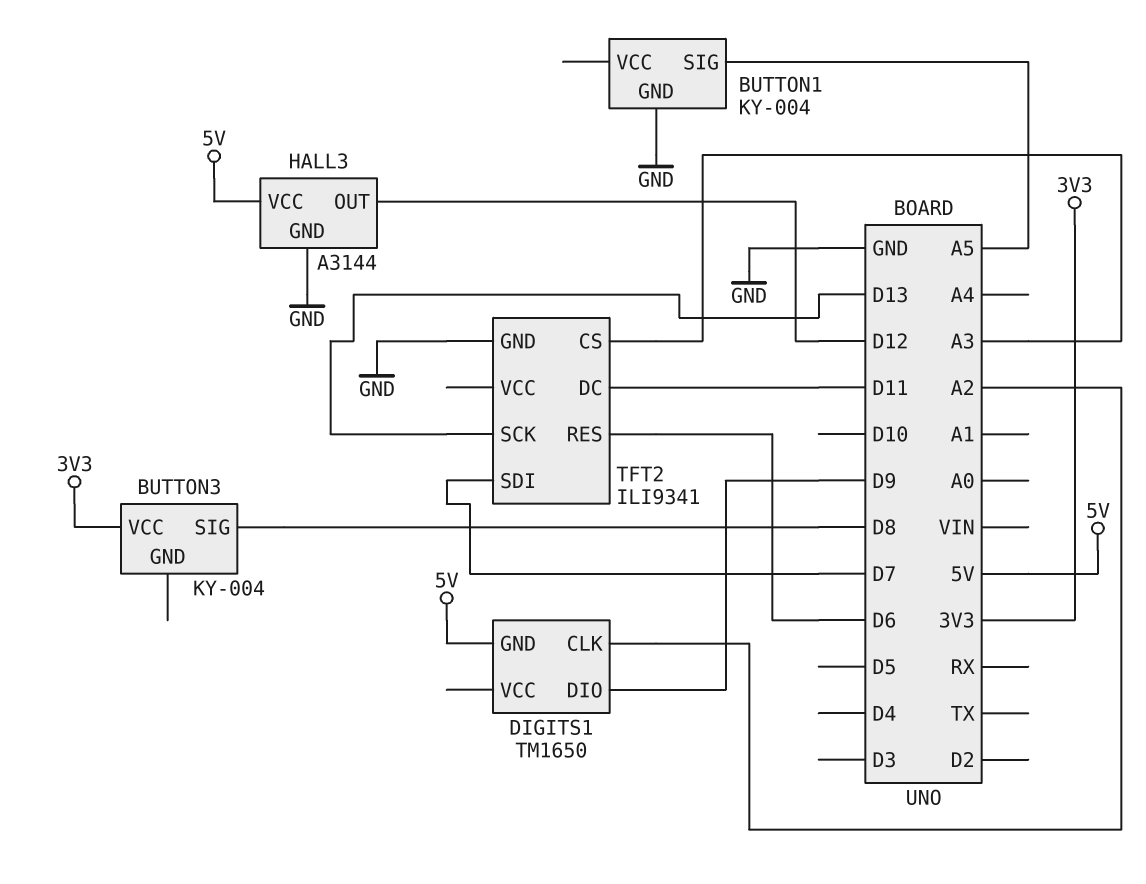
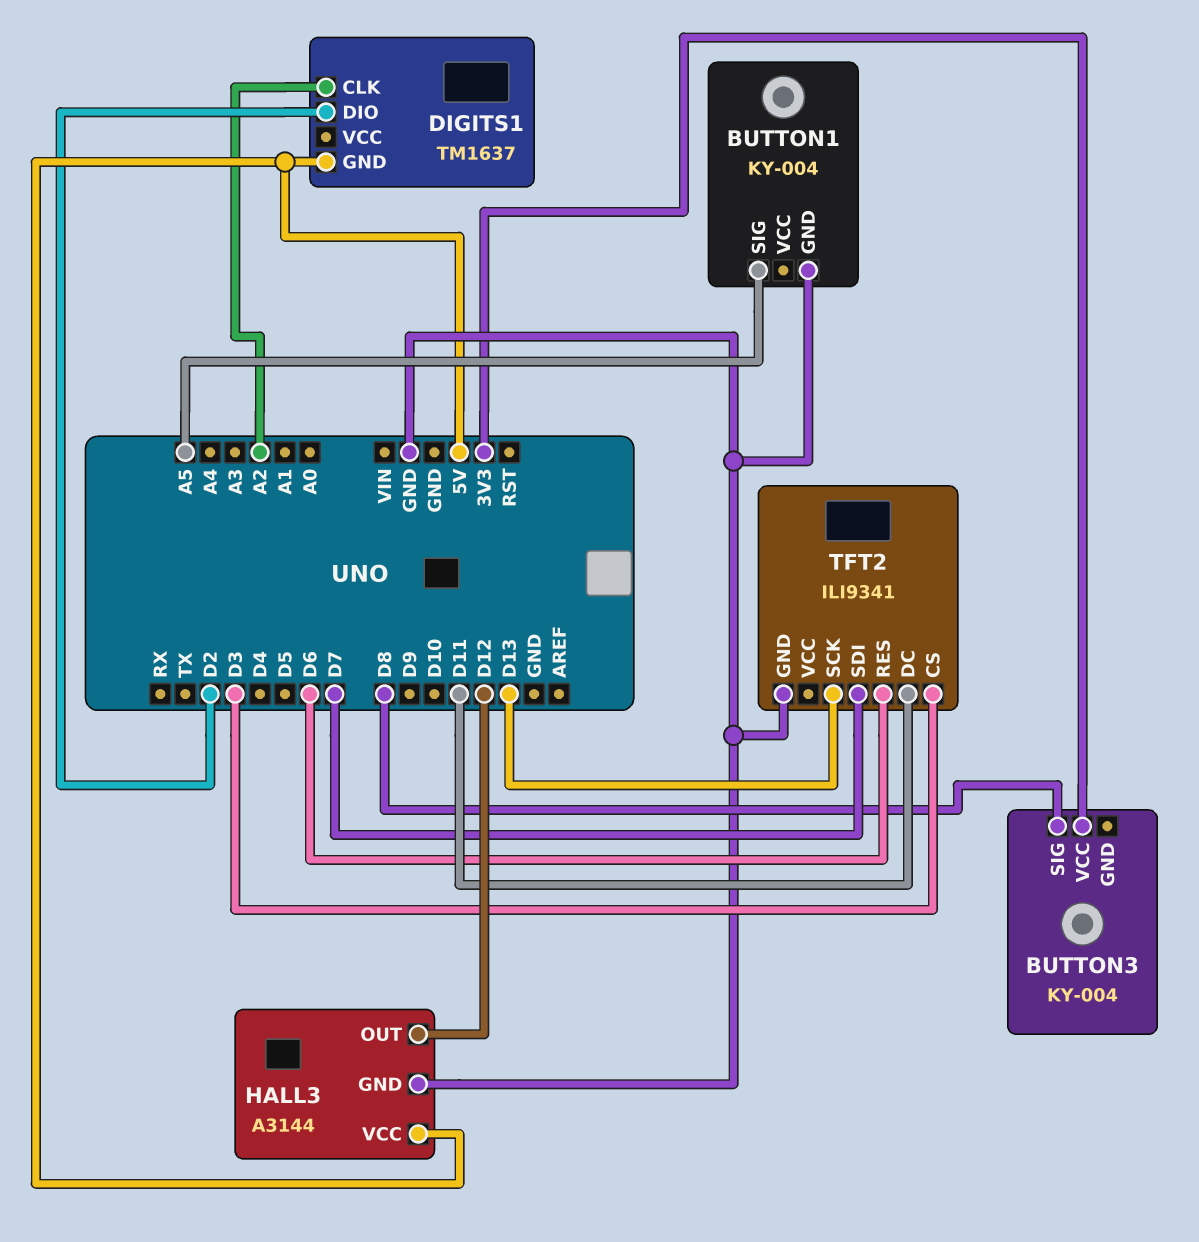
DIGITS1: TM1650 -> TM1637
DIGITS1 pin DIO: D9 -> D2
TFT2 pin CS: A3 -> D3

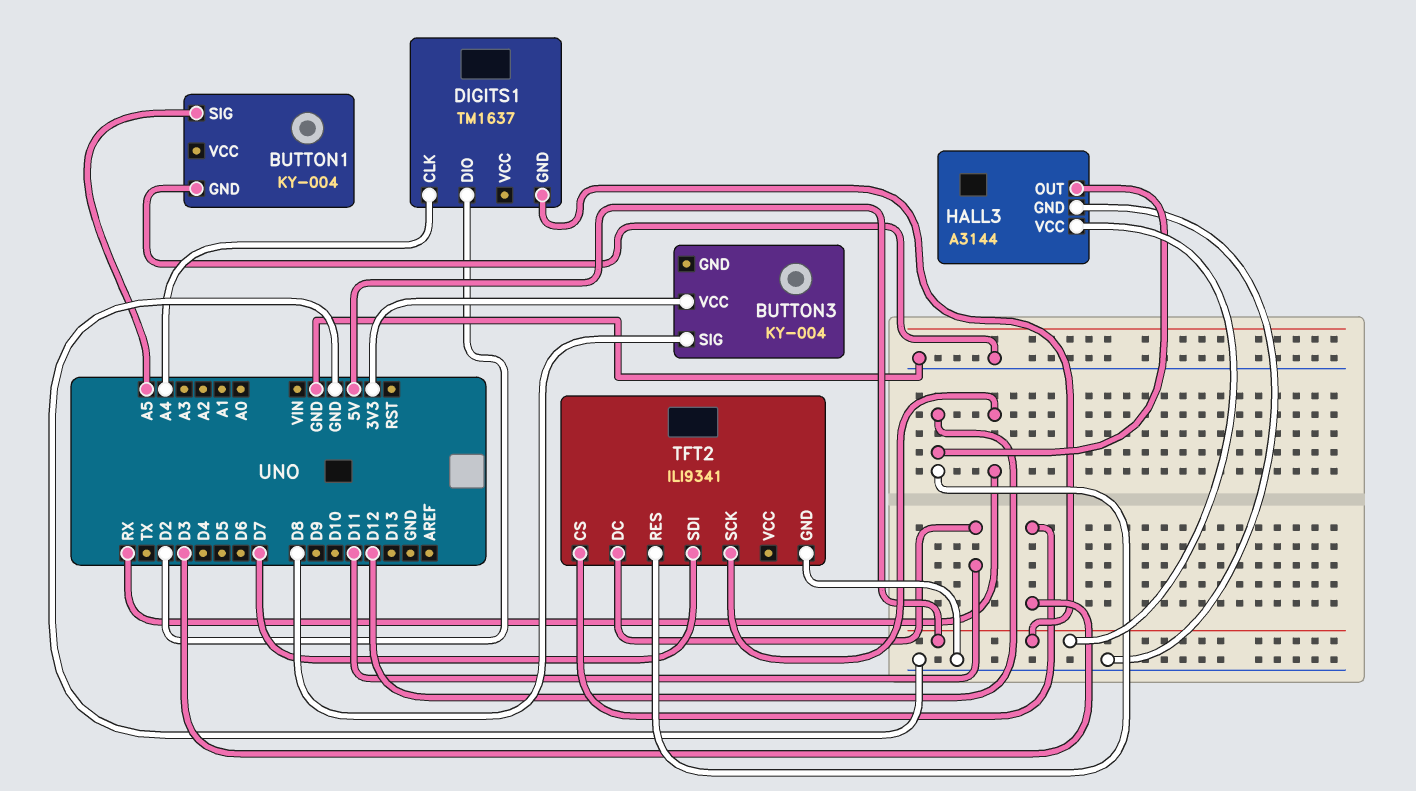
DIGITS1 pin CLK: A2 -> A4
TFT2 pin RES: D6 -> D12
TFT2 pin SCK: D13 -> RX

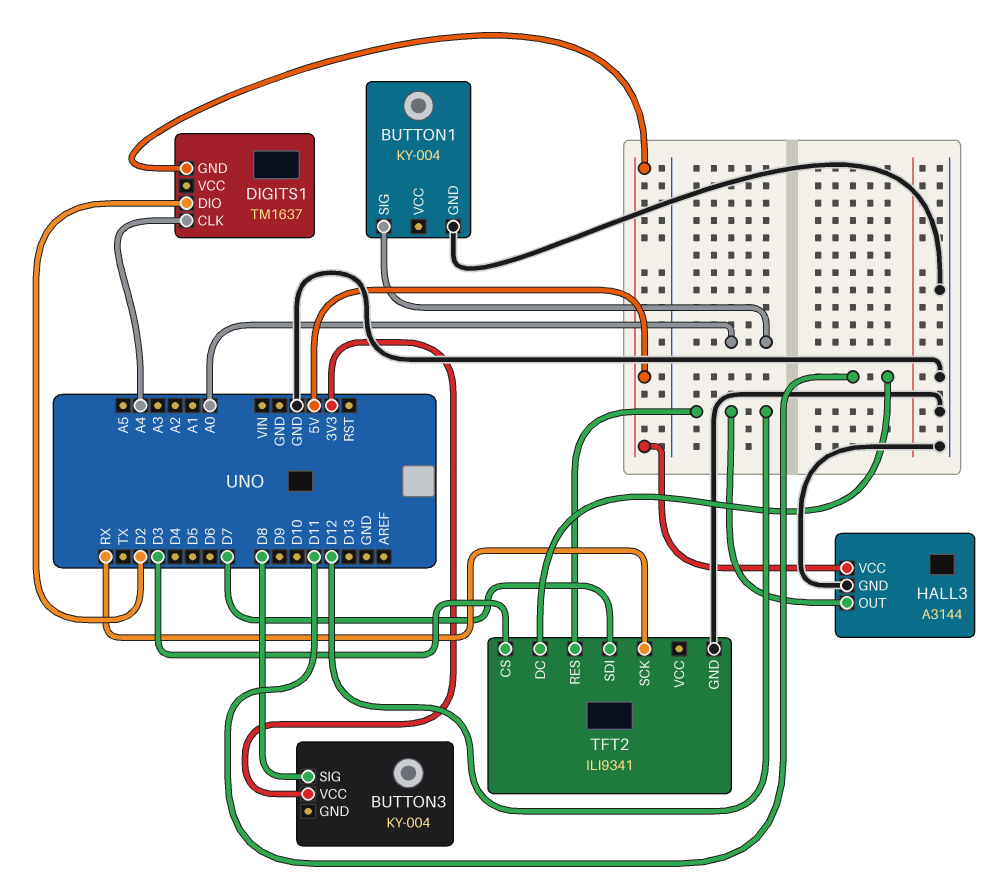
BUTTON1 pin SIG: A5 -> A0

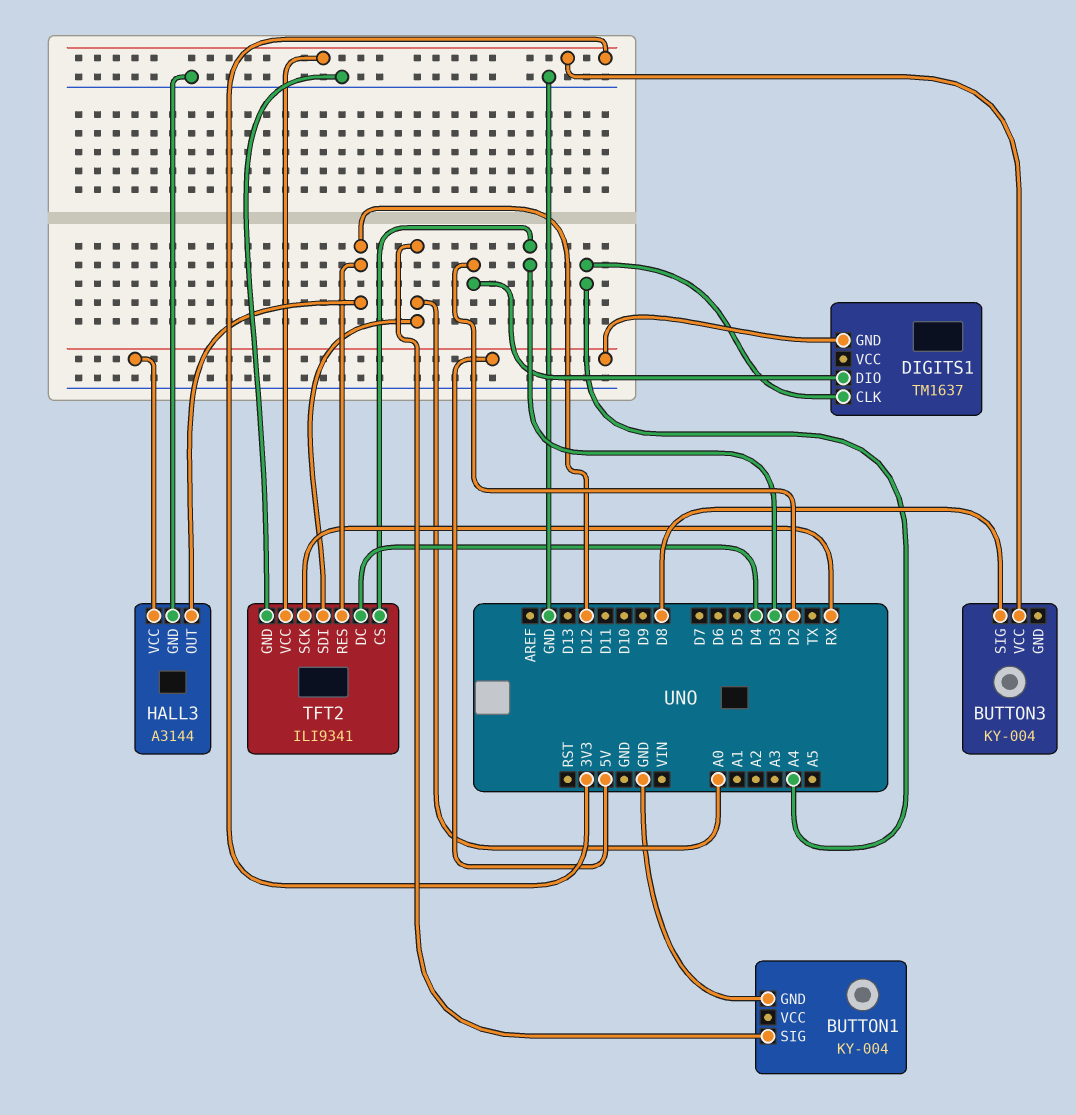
TFT2 pin DC: D11 -> D4
TFT2 pin SDI: D7 -> A0
TFT2 pin VCC: none -> 3V3

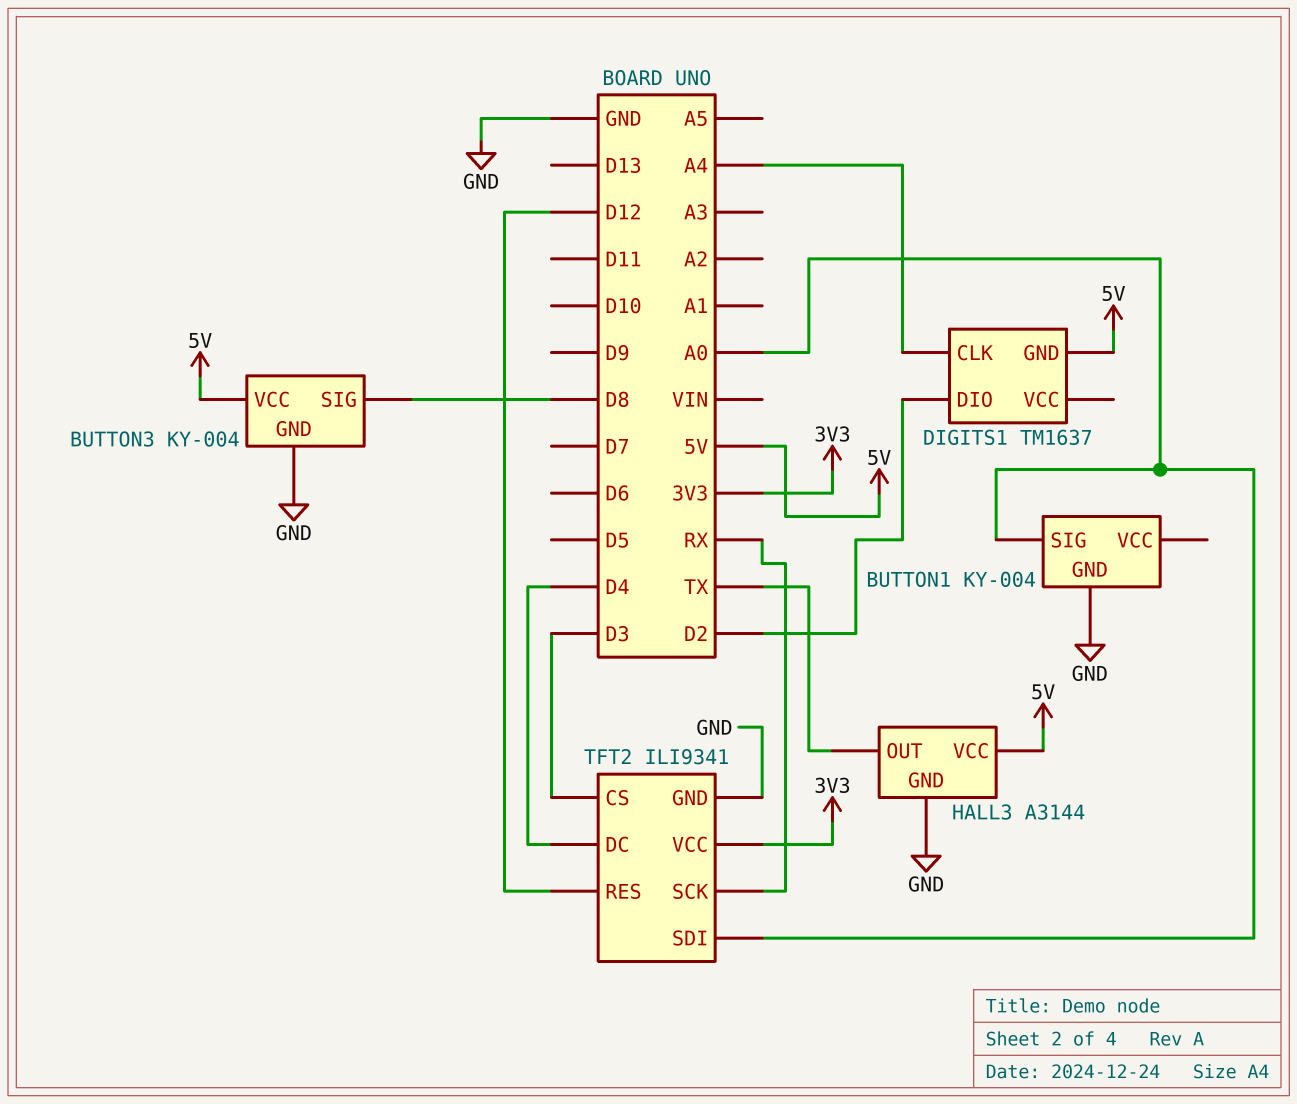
BUTTON3 pin GND: none -> GND
BUTTON3 pin VCC: 3V3 -> 5V
HALL3 pin OUT: D12 -> TX

